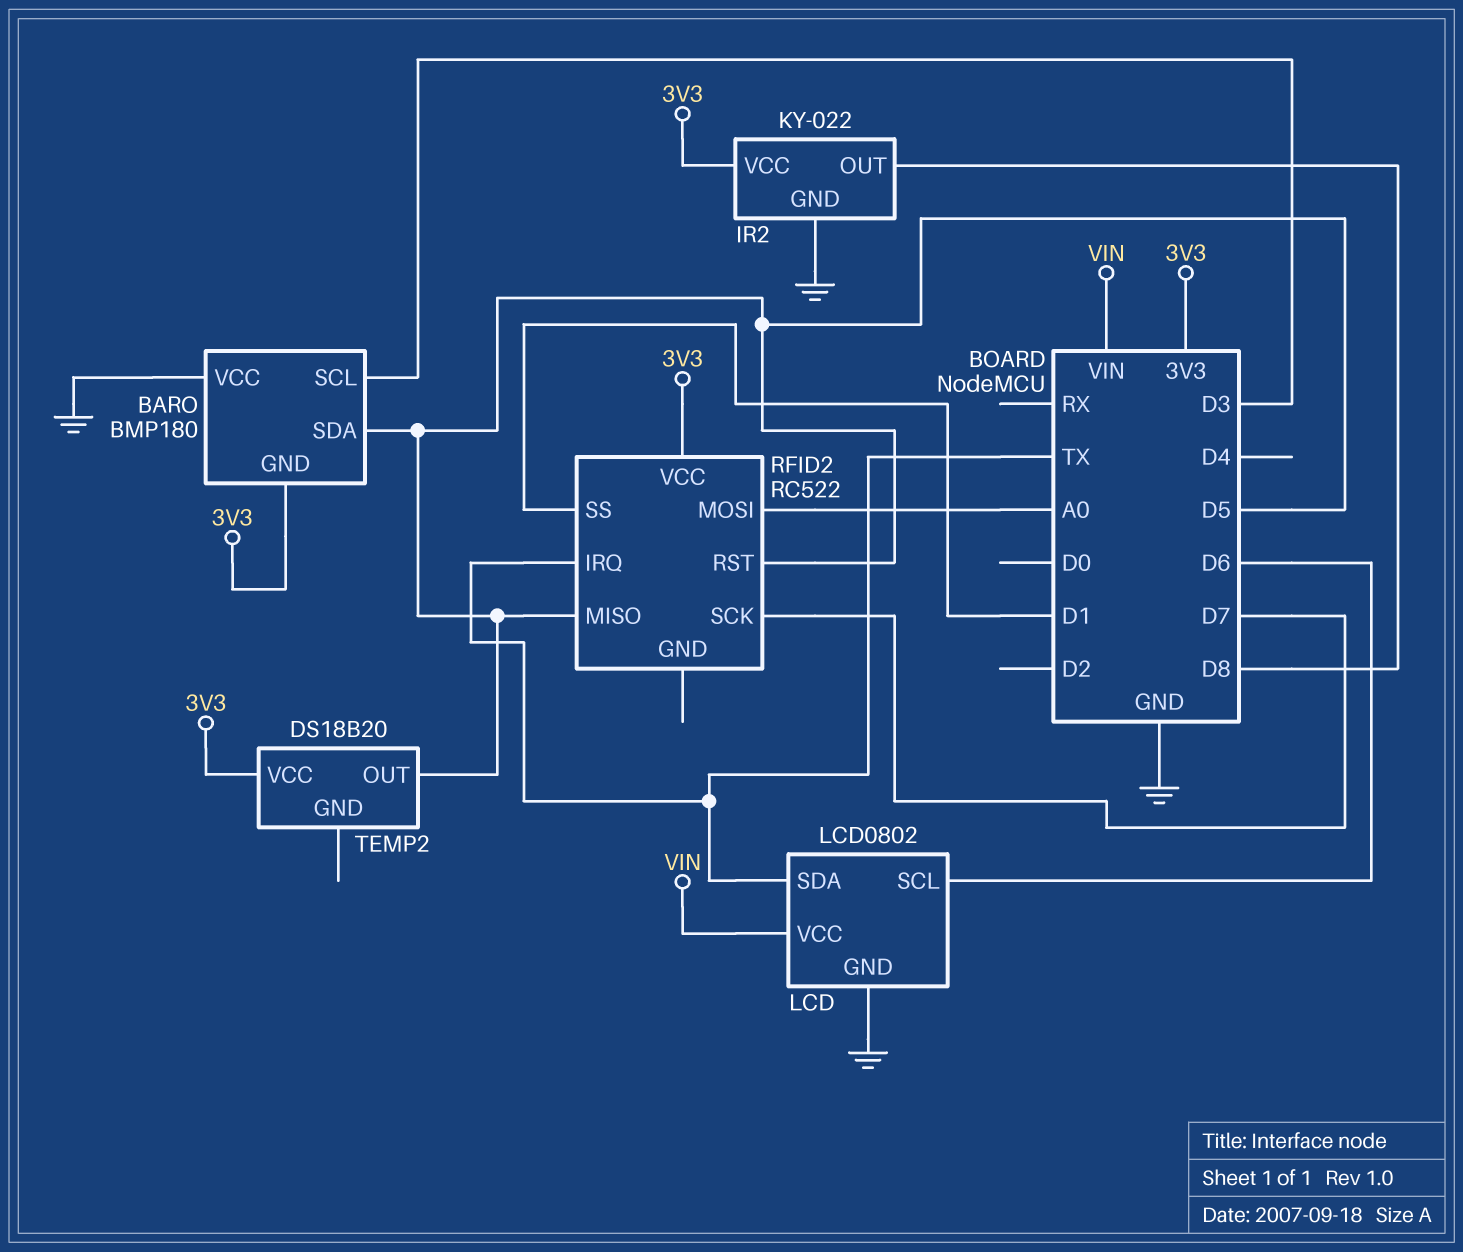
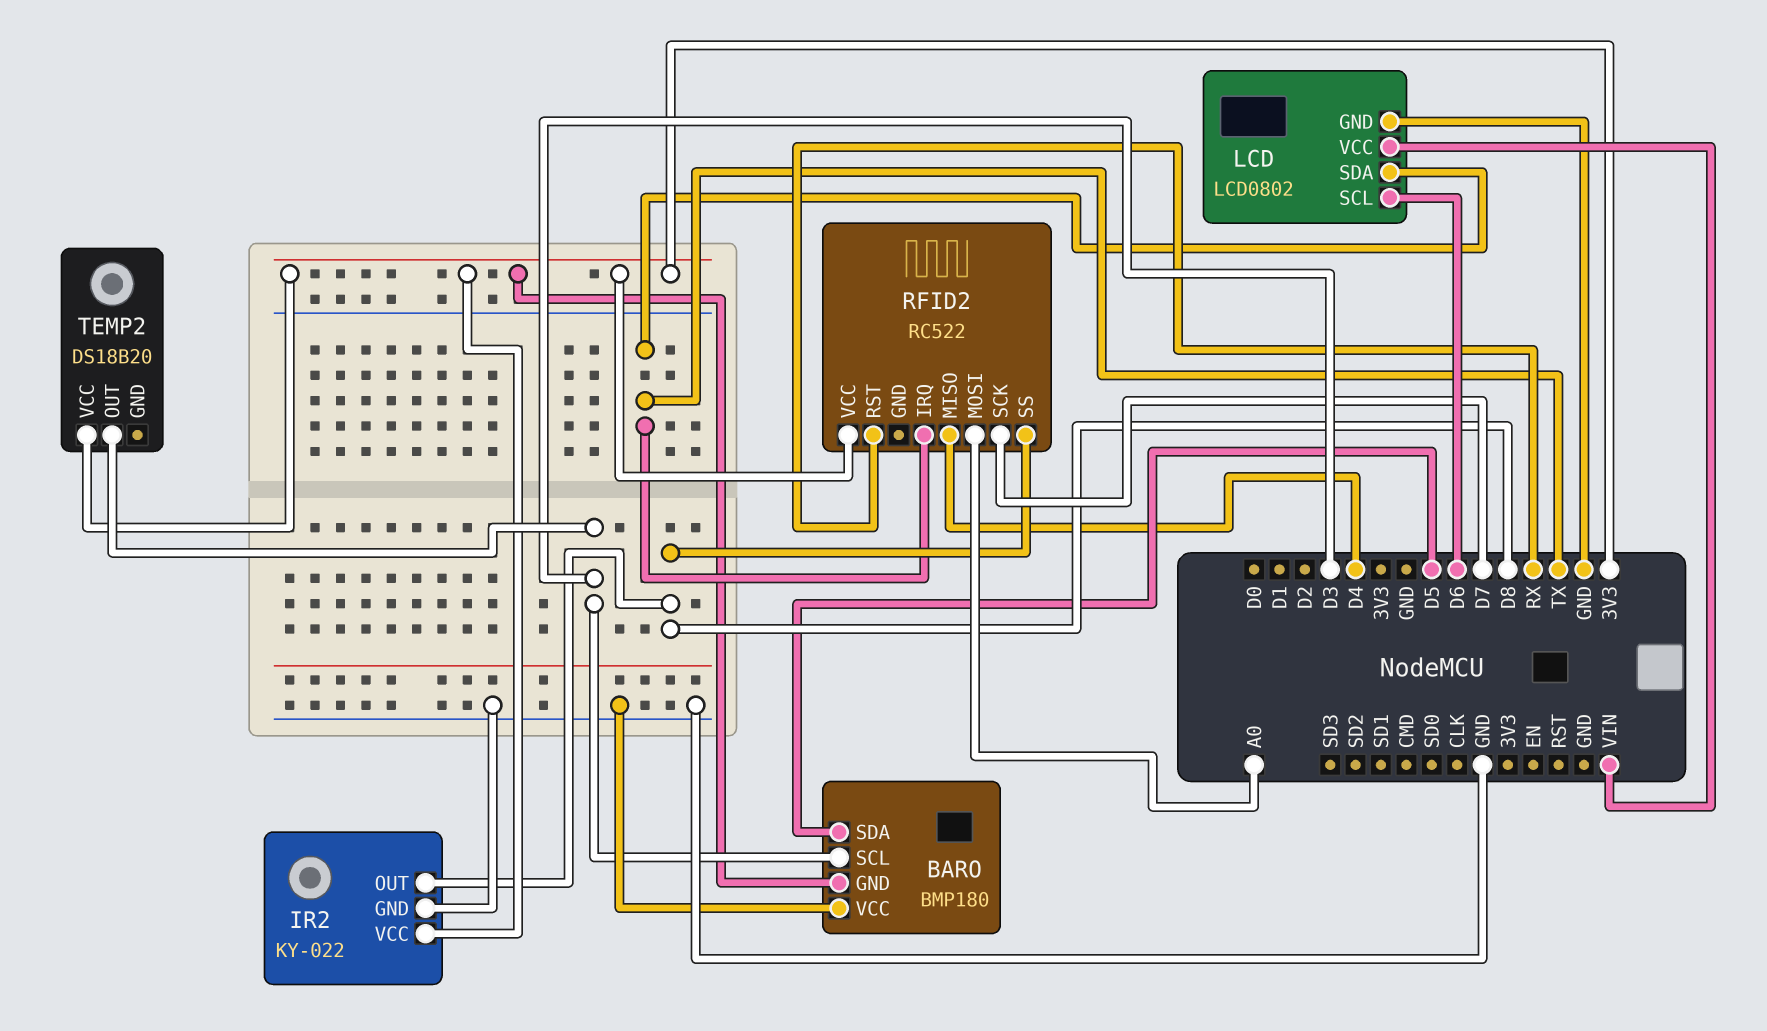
RFID2 pin MISO: D5 -> D4
RFID2 pin RST: D5 -> RX
RFID2 pin SS: D1 -> D8
TEMP2 pin OUT: D5 -> D3

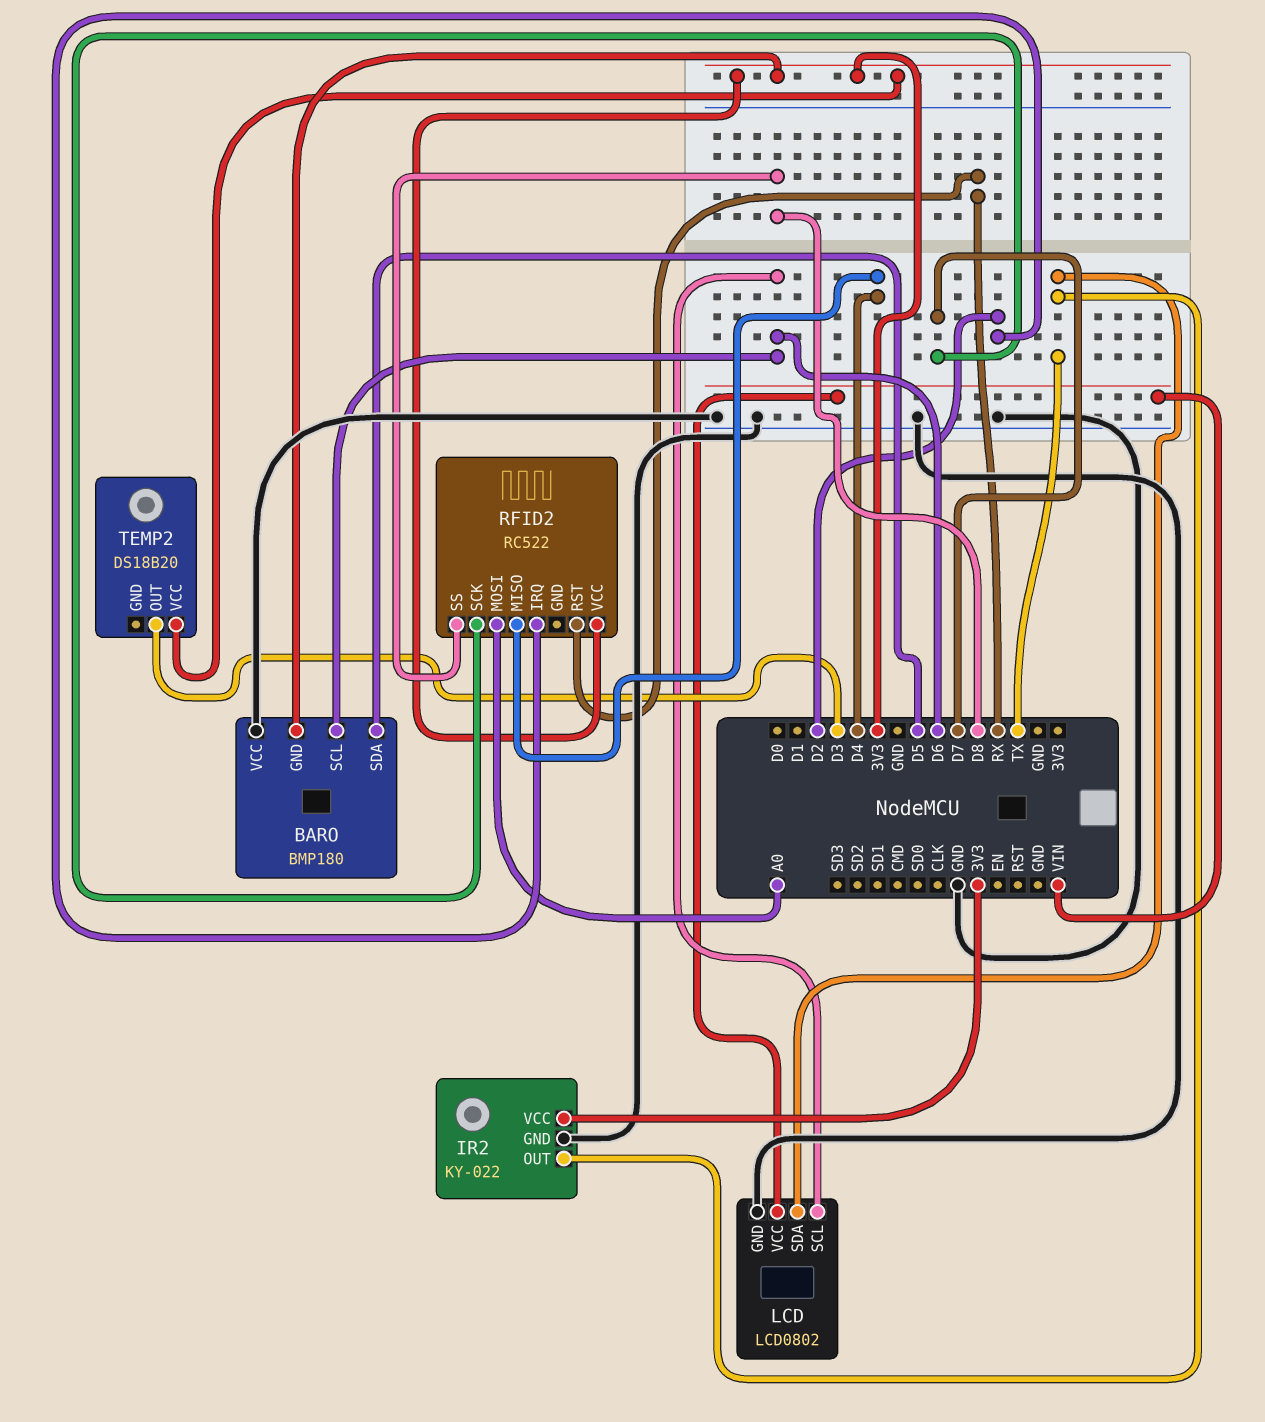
BARO pin SCL: D3 -> D6
IR2 pin OUT: D8 -> TX
RFID2 pin IRQ: TX -> D2

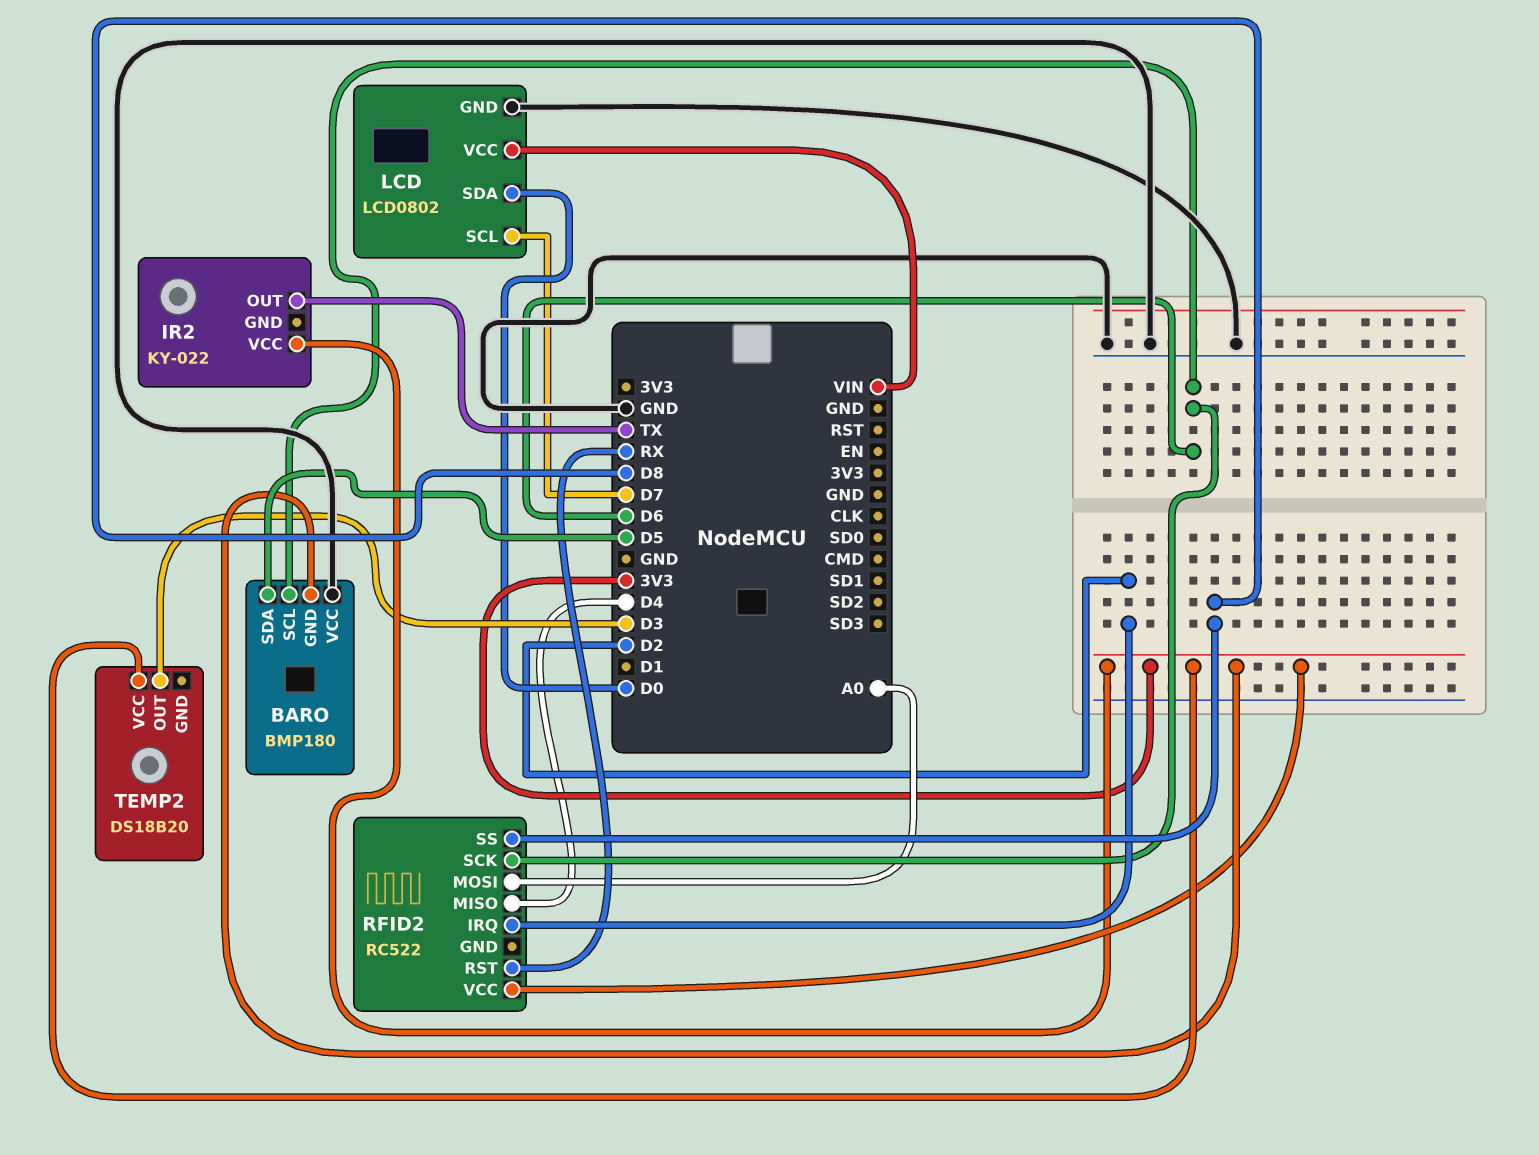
IR2 pin GND: GND -> none
LCD pin SCL: D6 -> D7
LCD pin SDA: TX -> D0
RFID2 pin SCK: D7 -> D6

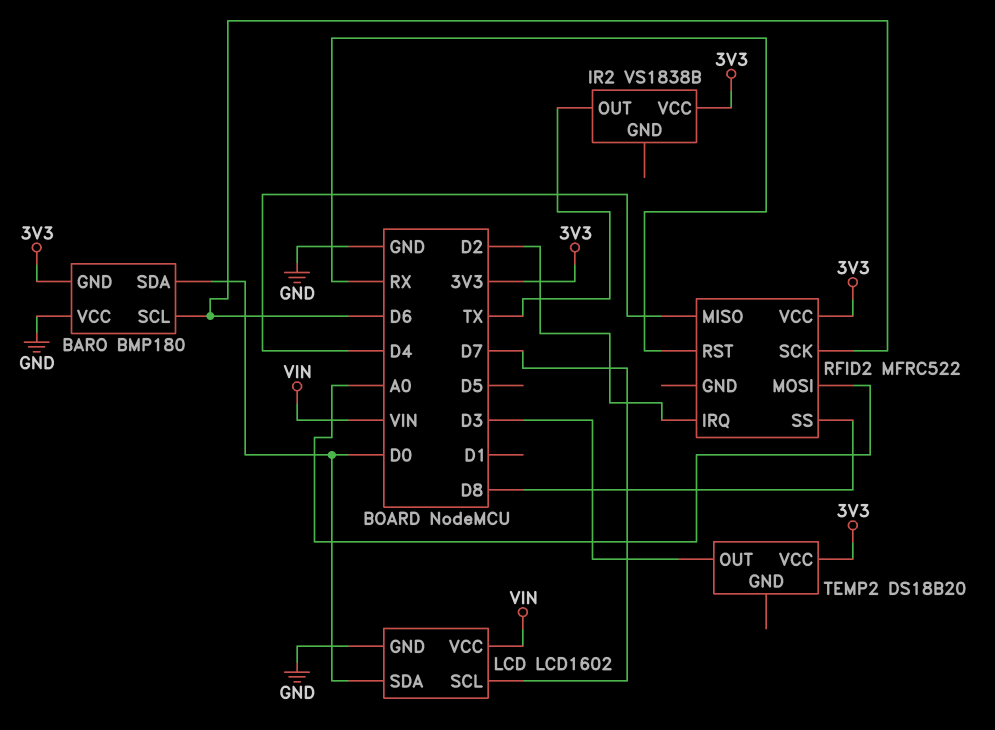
BARO pin SDA: D5 -> D0
IR2: KY-022 -> VS1838B
LCD: LCD0802 -> LCD1602
RFID2: RC522 -> MFRC522

